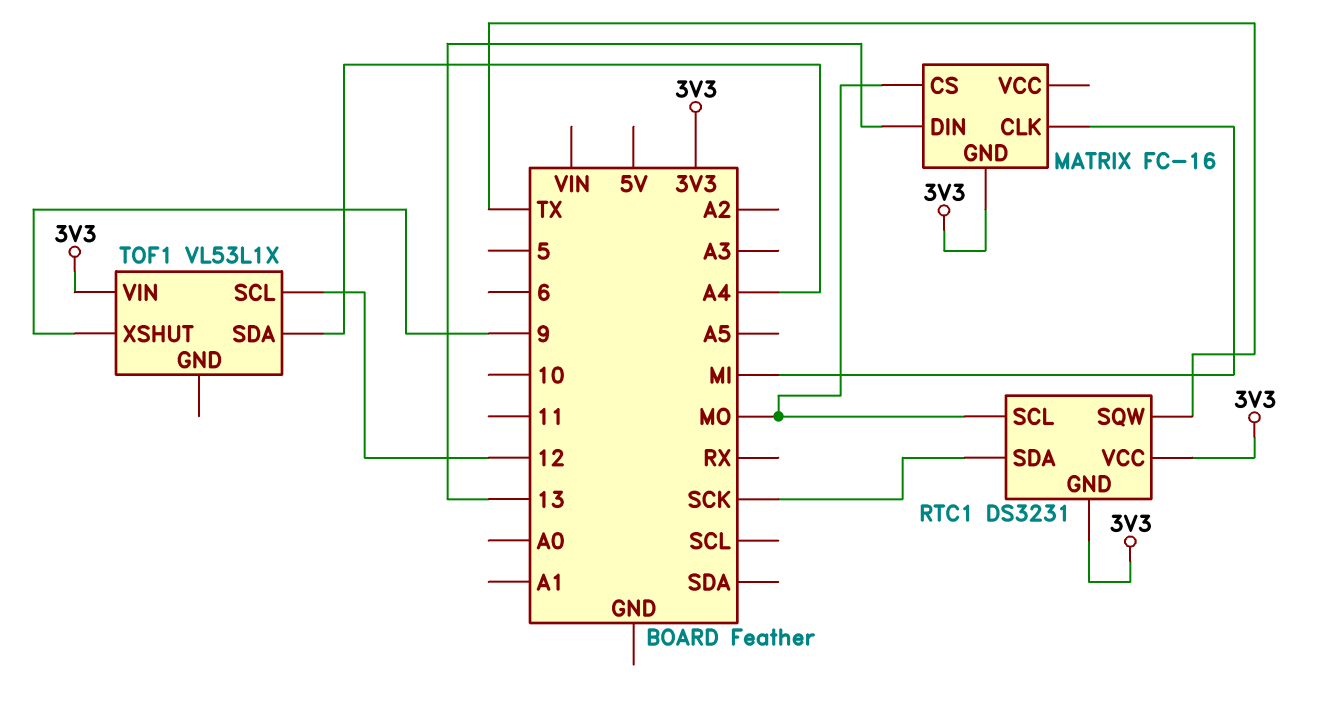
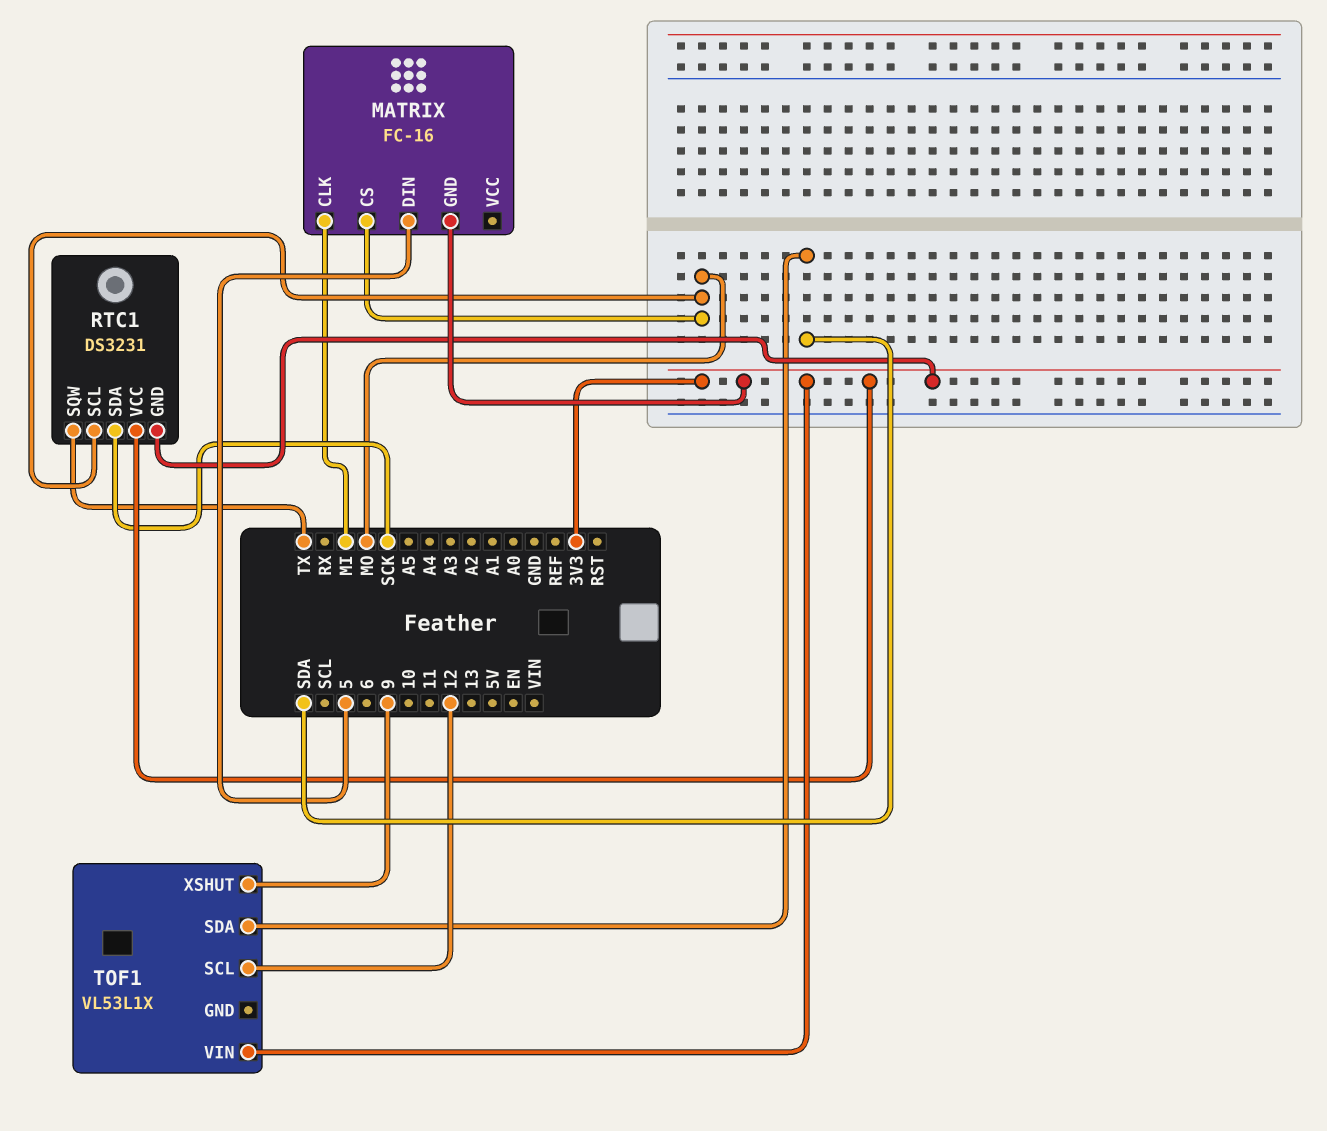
MATRIX pin DIN: 13 -> 5
TOF1 pin SDA: A4 -> SDA

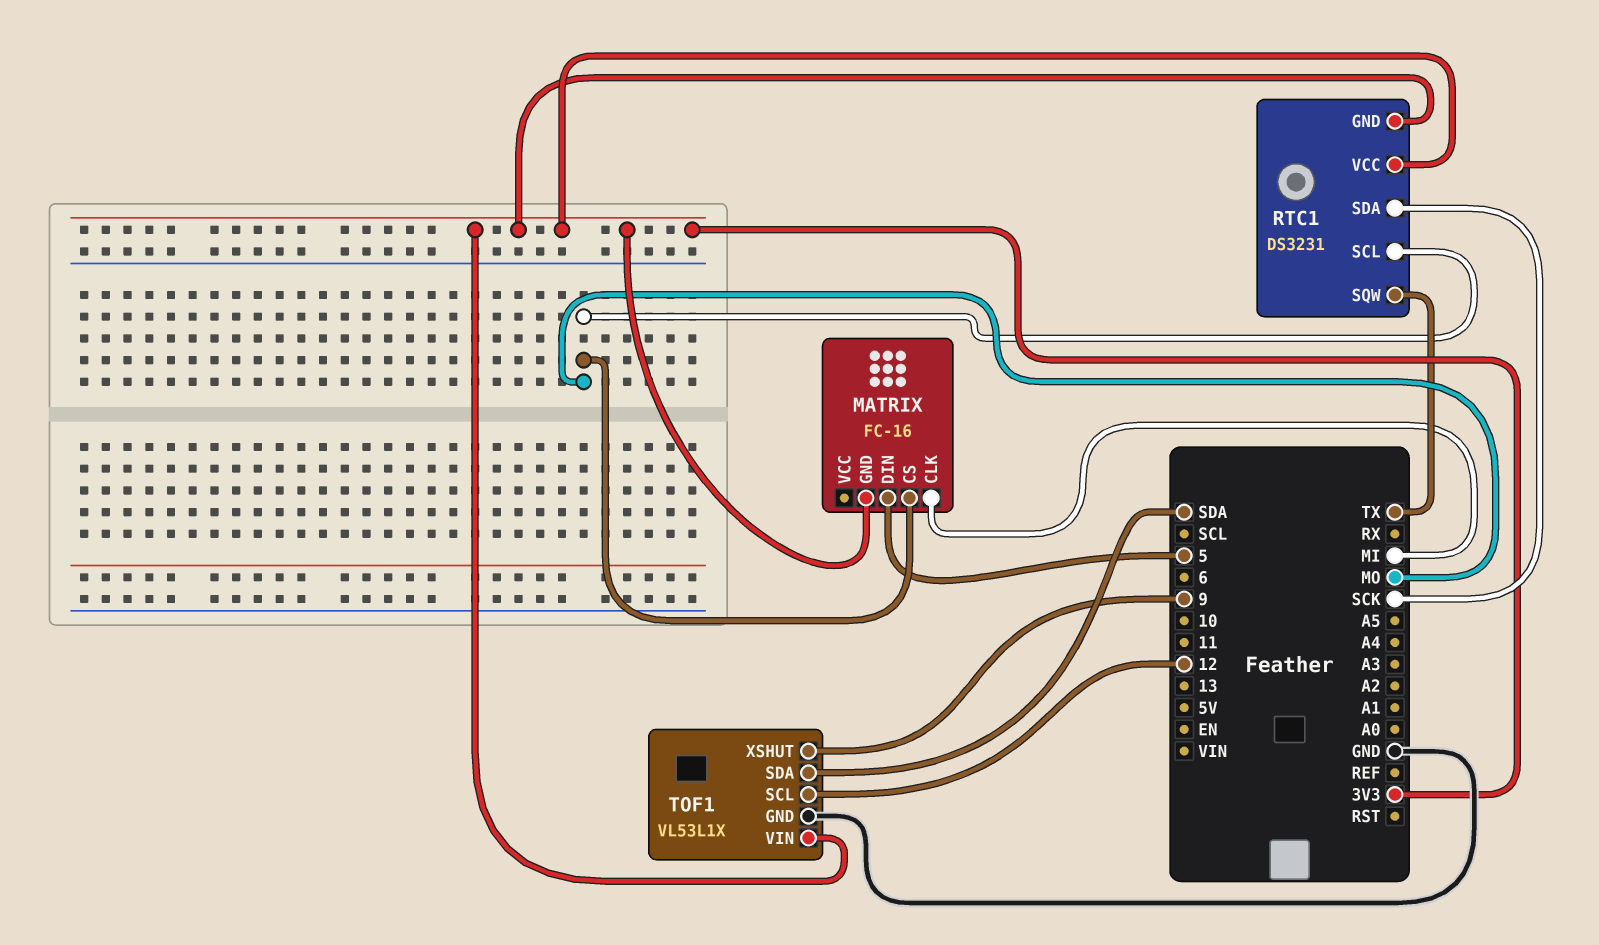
TOF1 pin GND: none -> GND

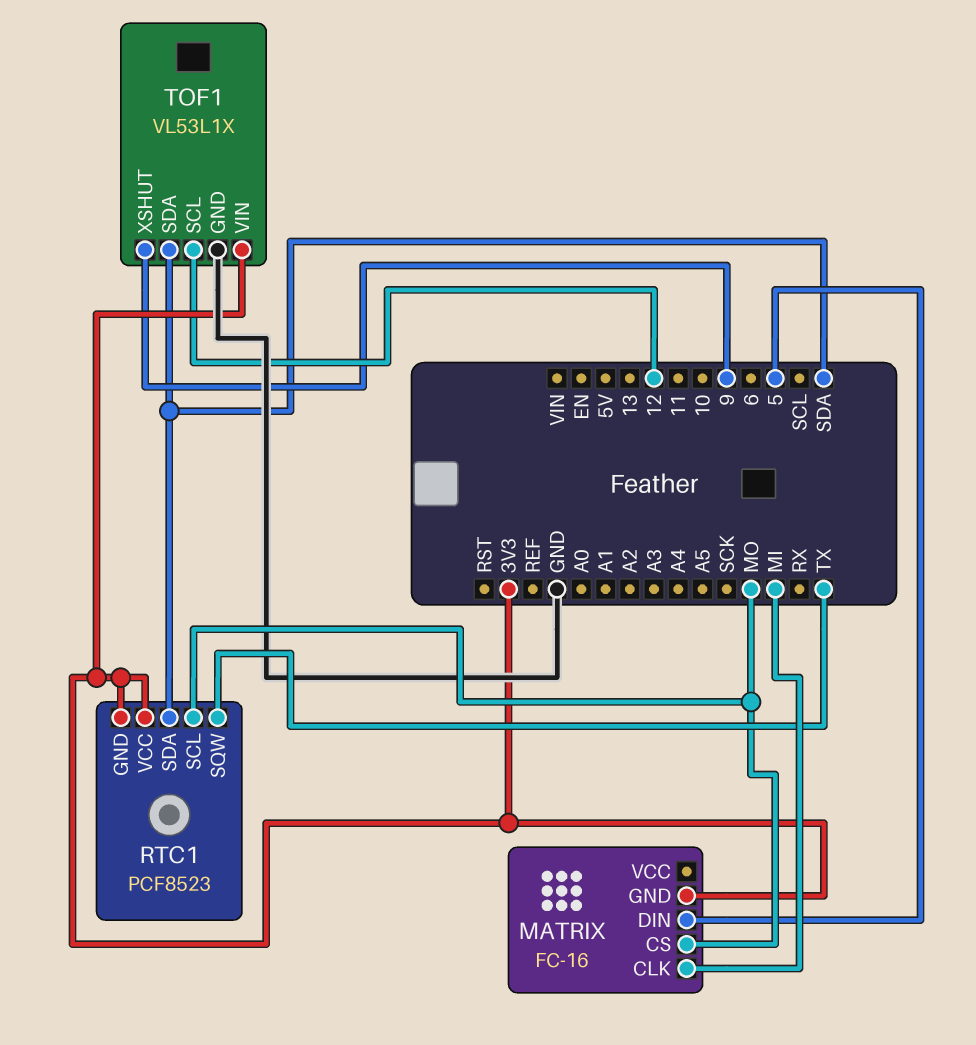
RTC1: DS3231 -> PCF8523
RTC1 pin SDA: SCK -> SDA

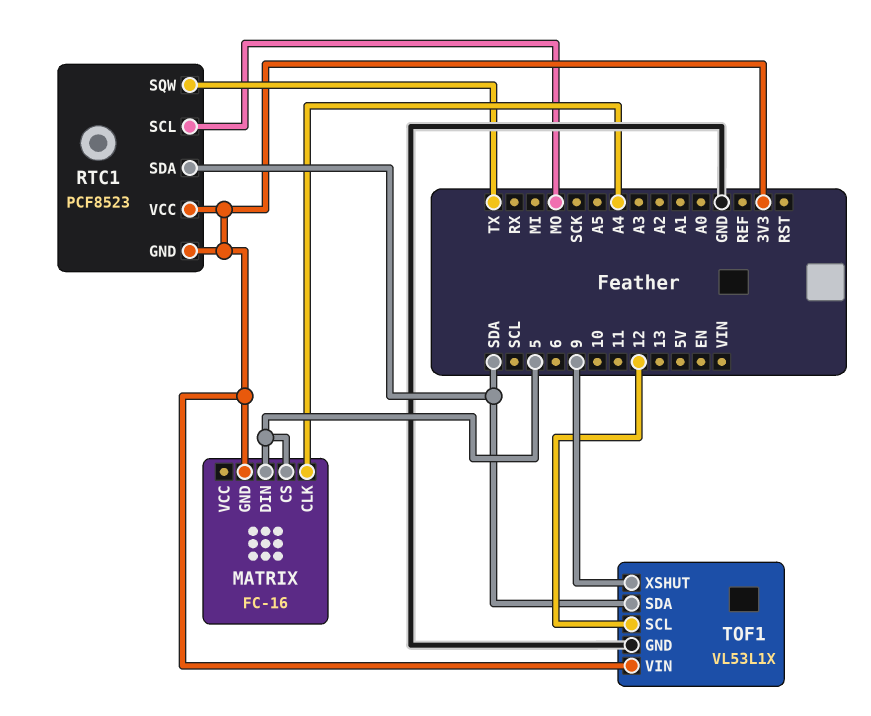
MATRIX pin CLK: MI -> A4
MATRIX pin CS: MO -> 5

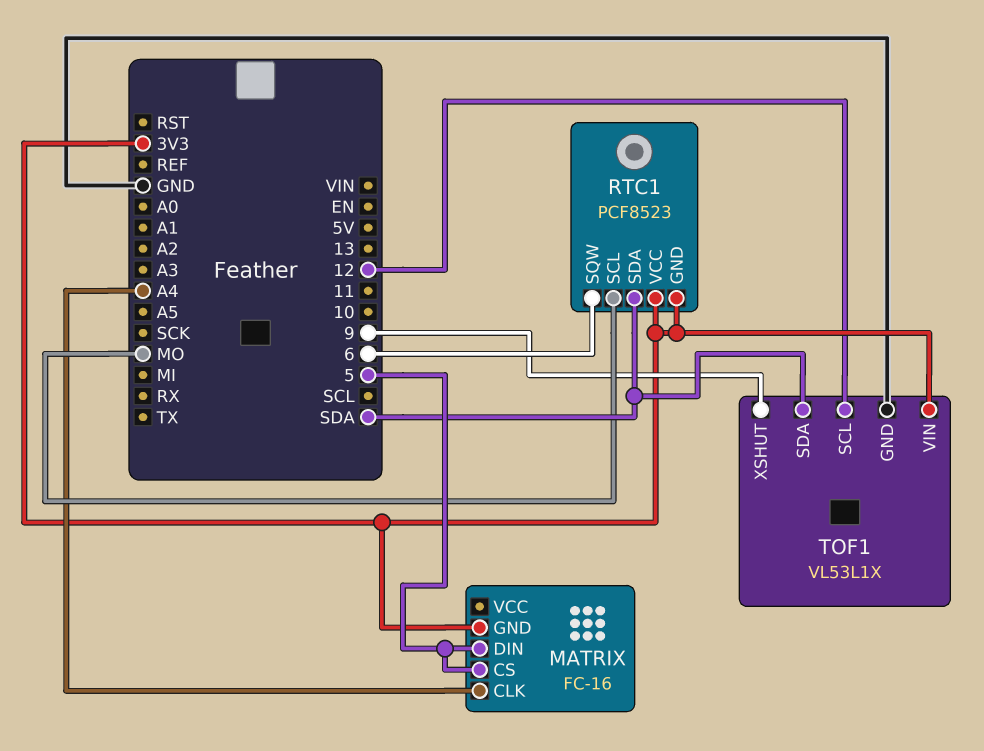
RTC1 pin SQW: TX -> 6

